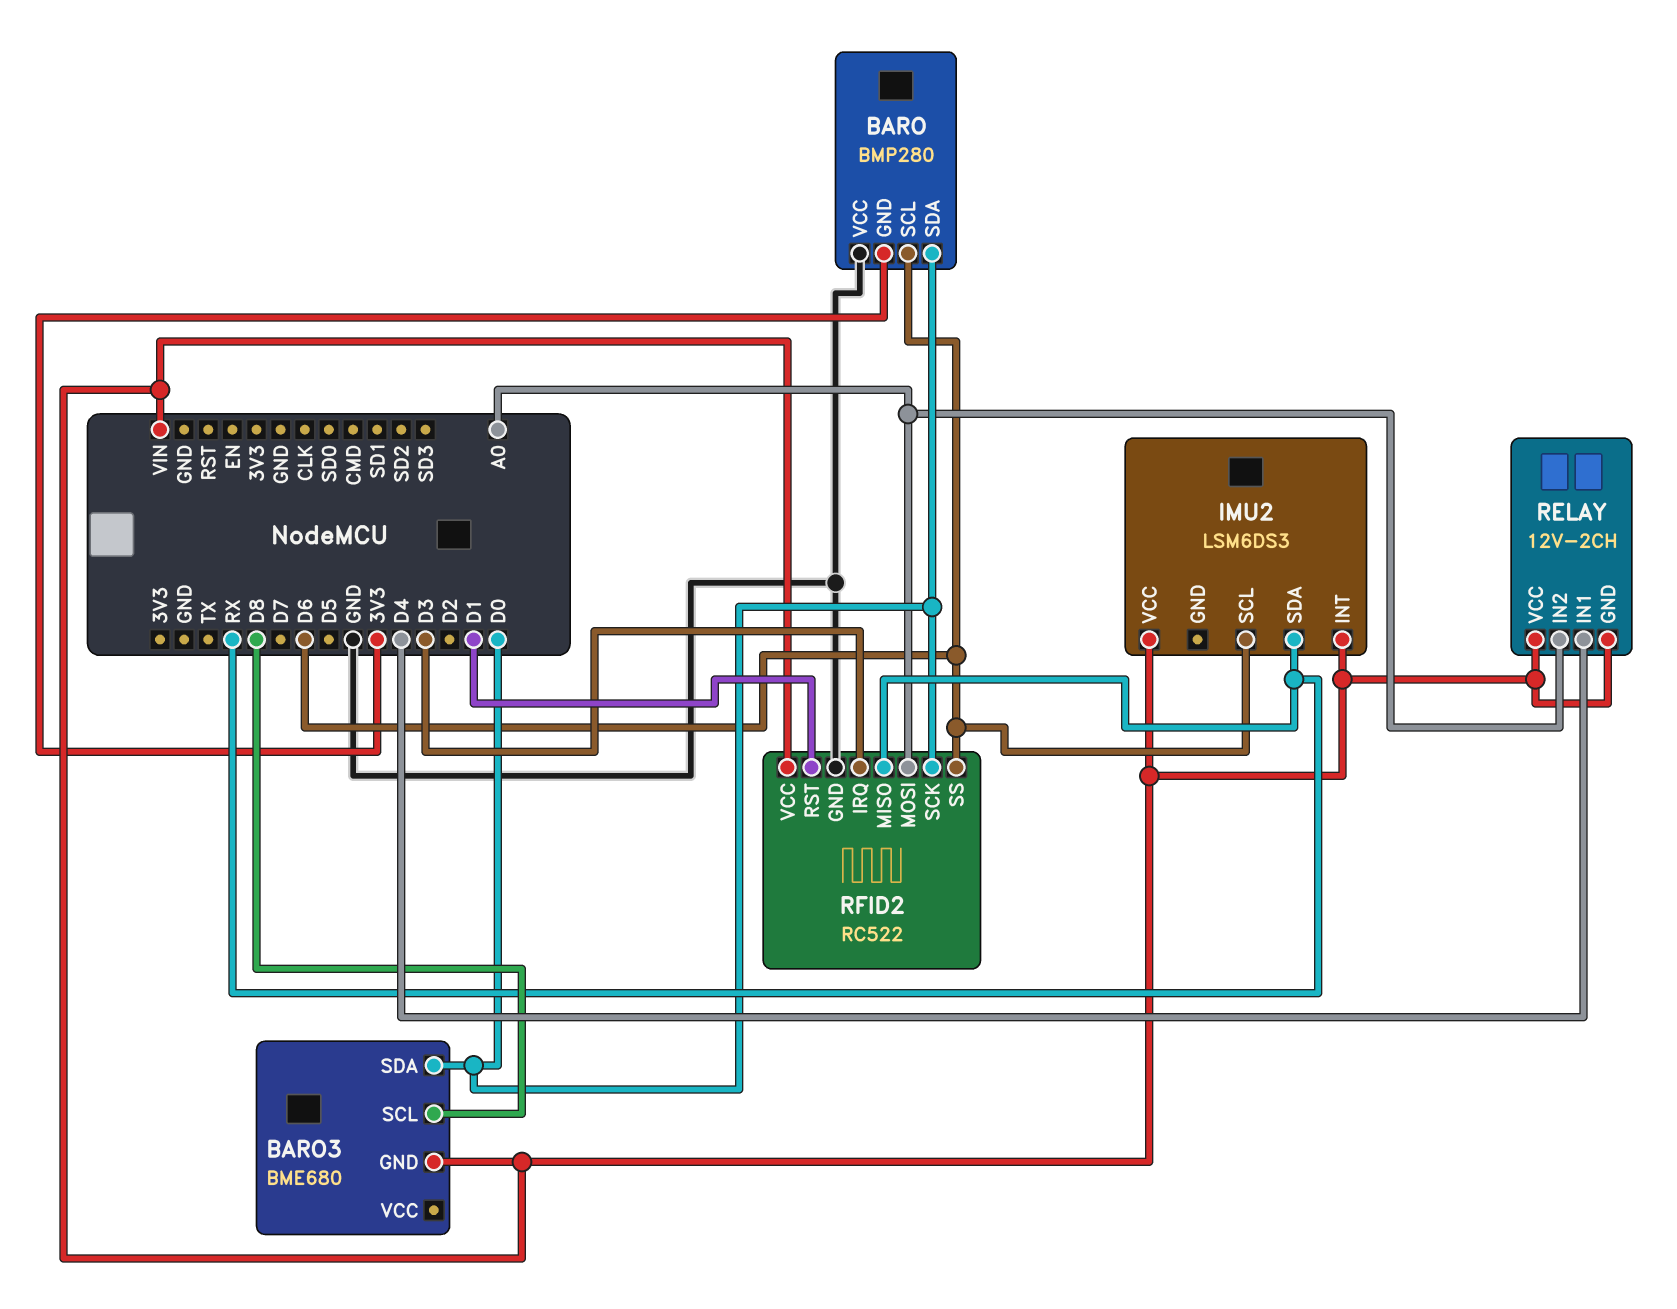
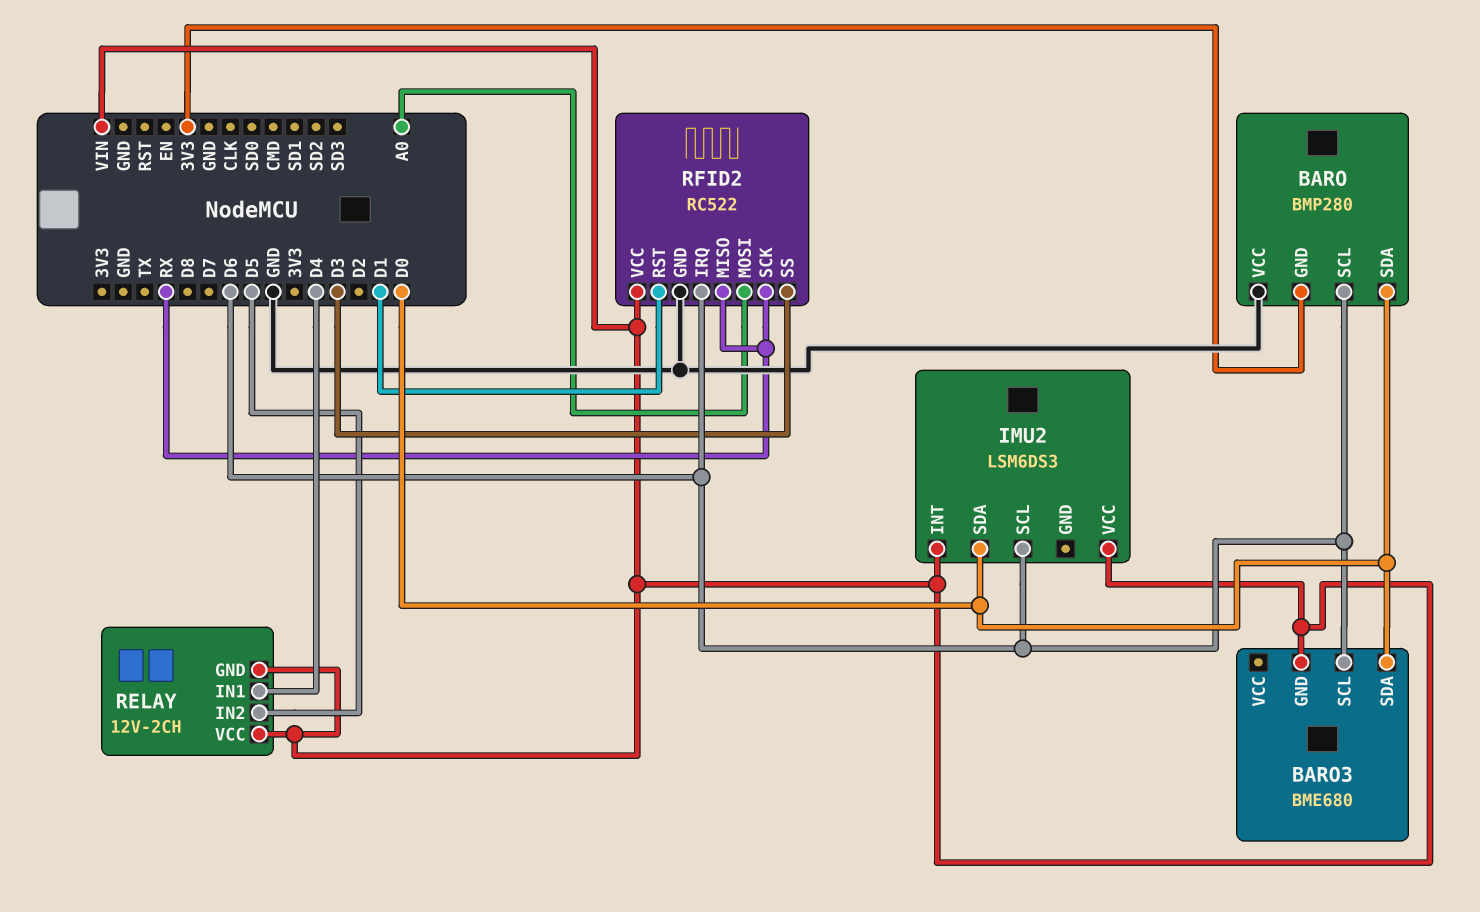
BARO3 pin SCL: D8 -> D6
IMU2 pin SDA: RX -> D0
RELAY pin IN2: A0 -> D5
RFID2 pin IRQ: D3 -> D6
RFID2 pin SCK: D0 -> RX
RFID2 pin SS: D6 -> D3

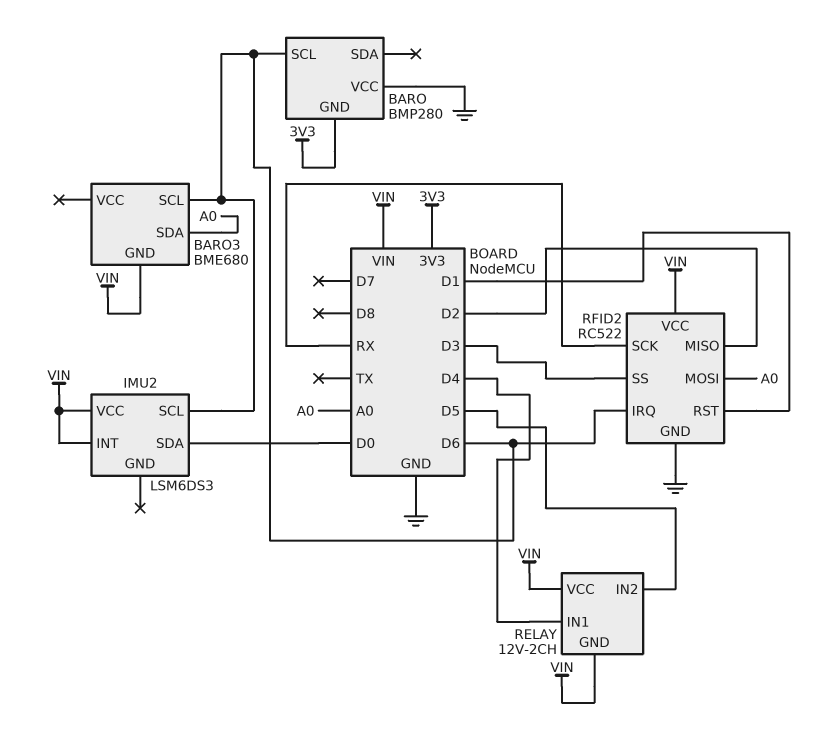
BARO pin SDA: D0 -> none
BARO3 pin SDA: D0 -> A0
RFID2 pin MISO: RX -> D2

